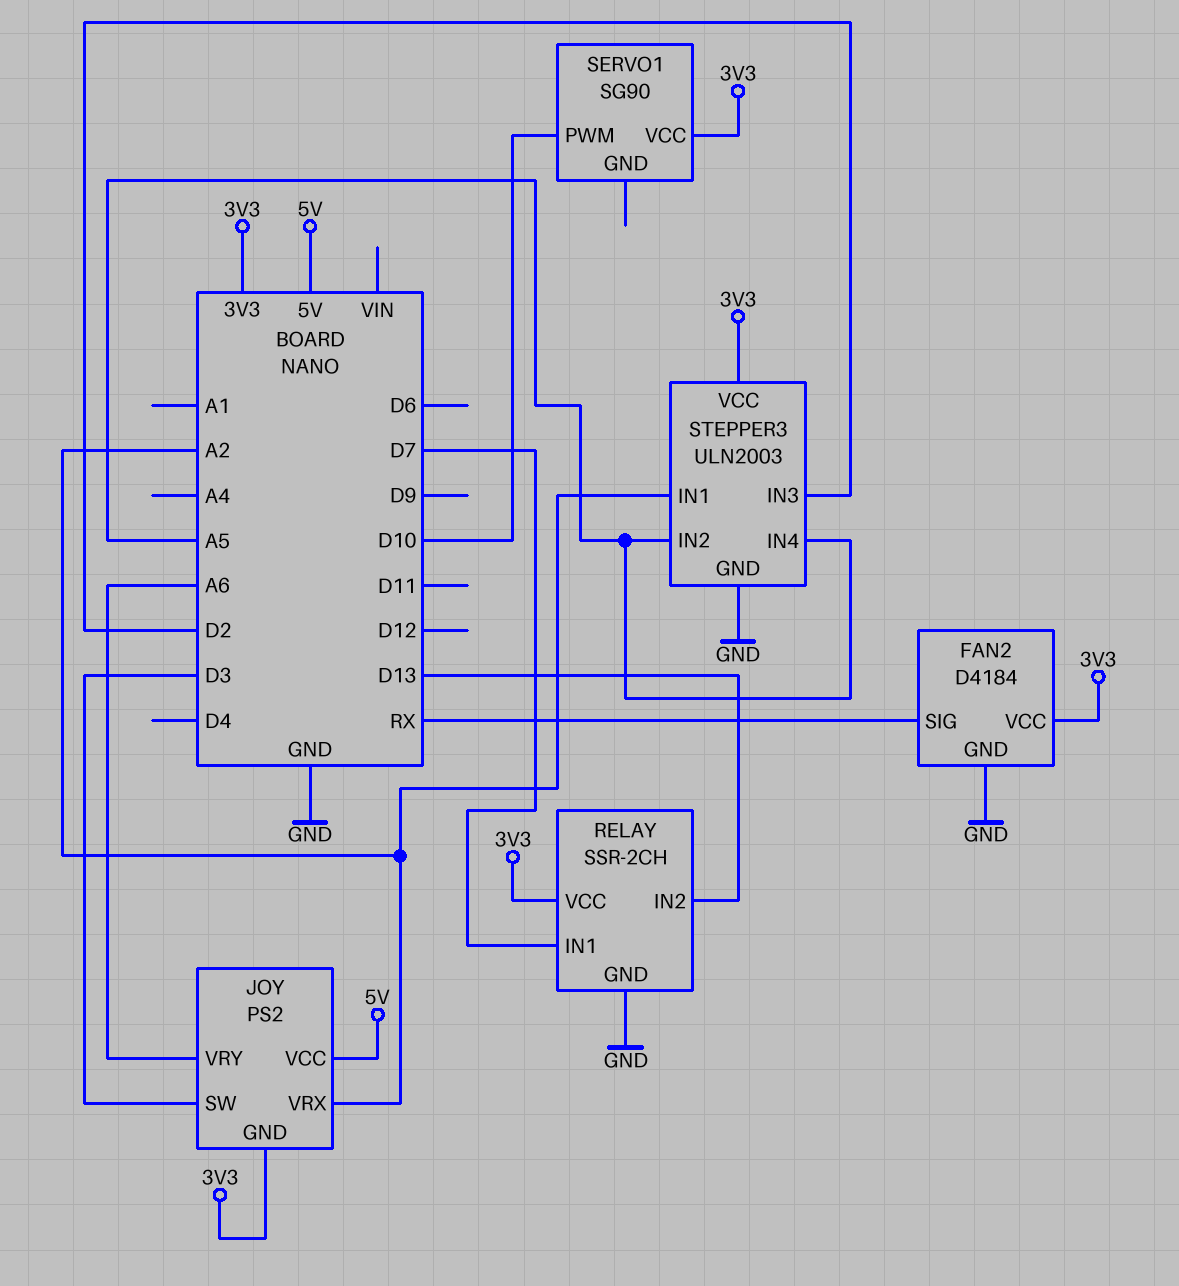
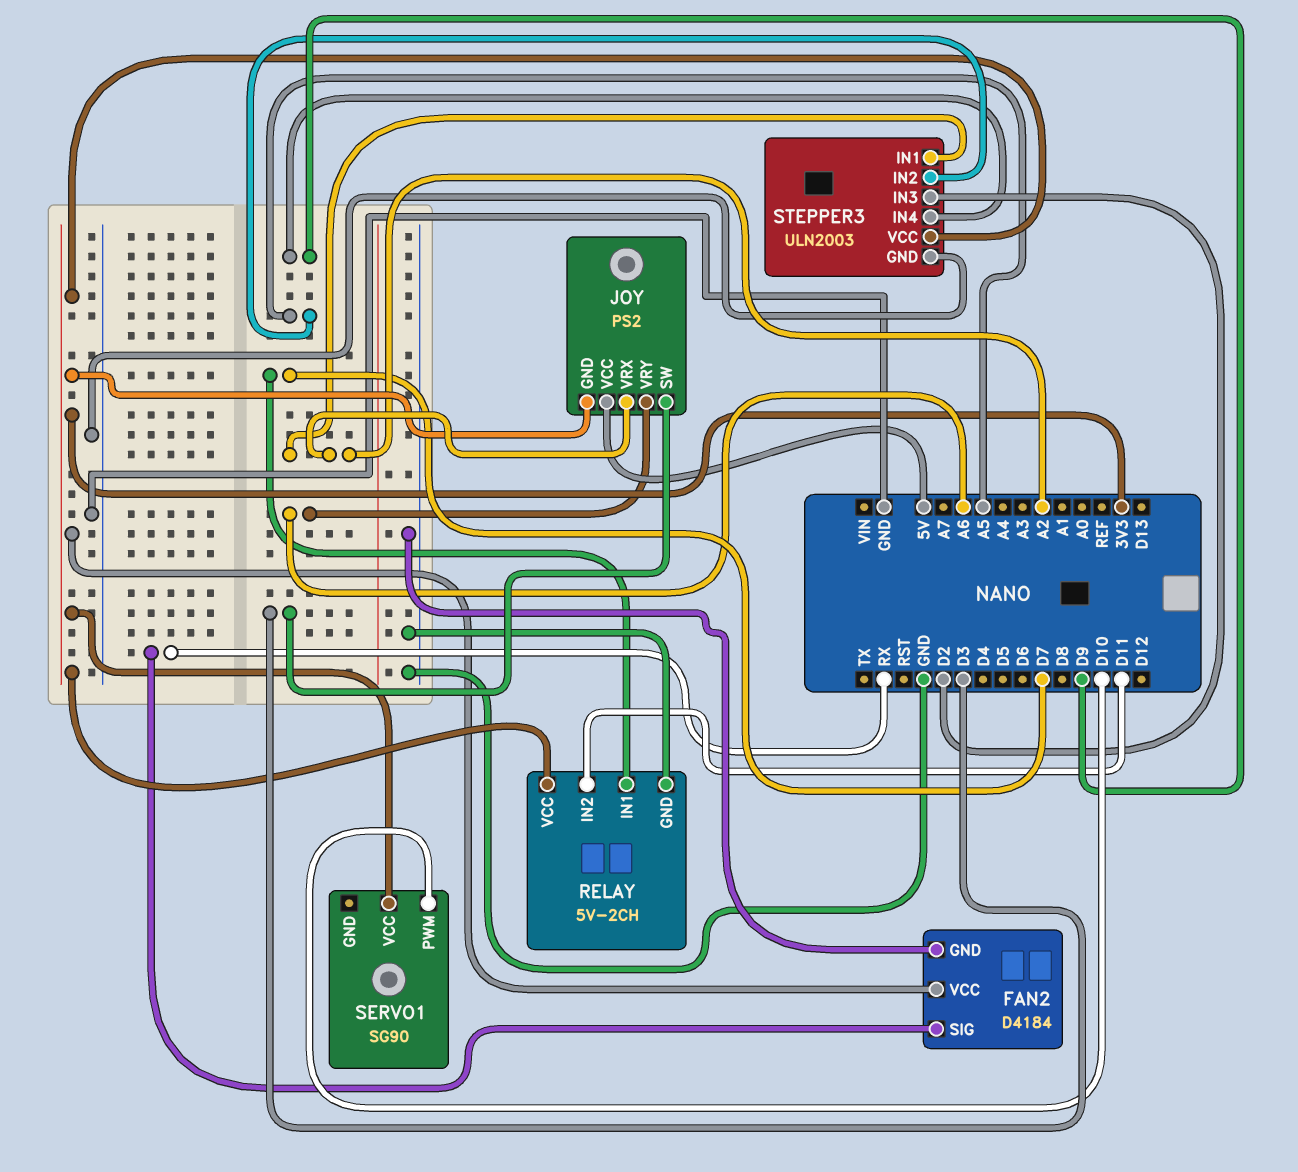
RELAY: SSR-2CH -> 5V-2CH
RELAY pin IN2: D13 -> D11
STEPPER3 pin IN4: A5 -> D9

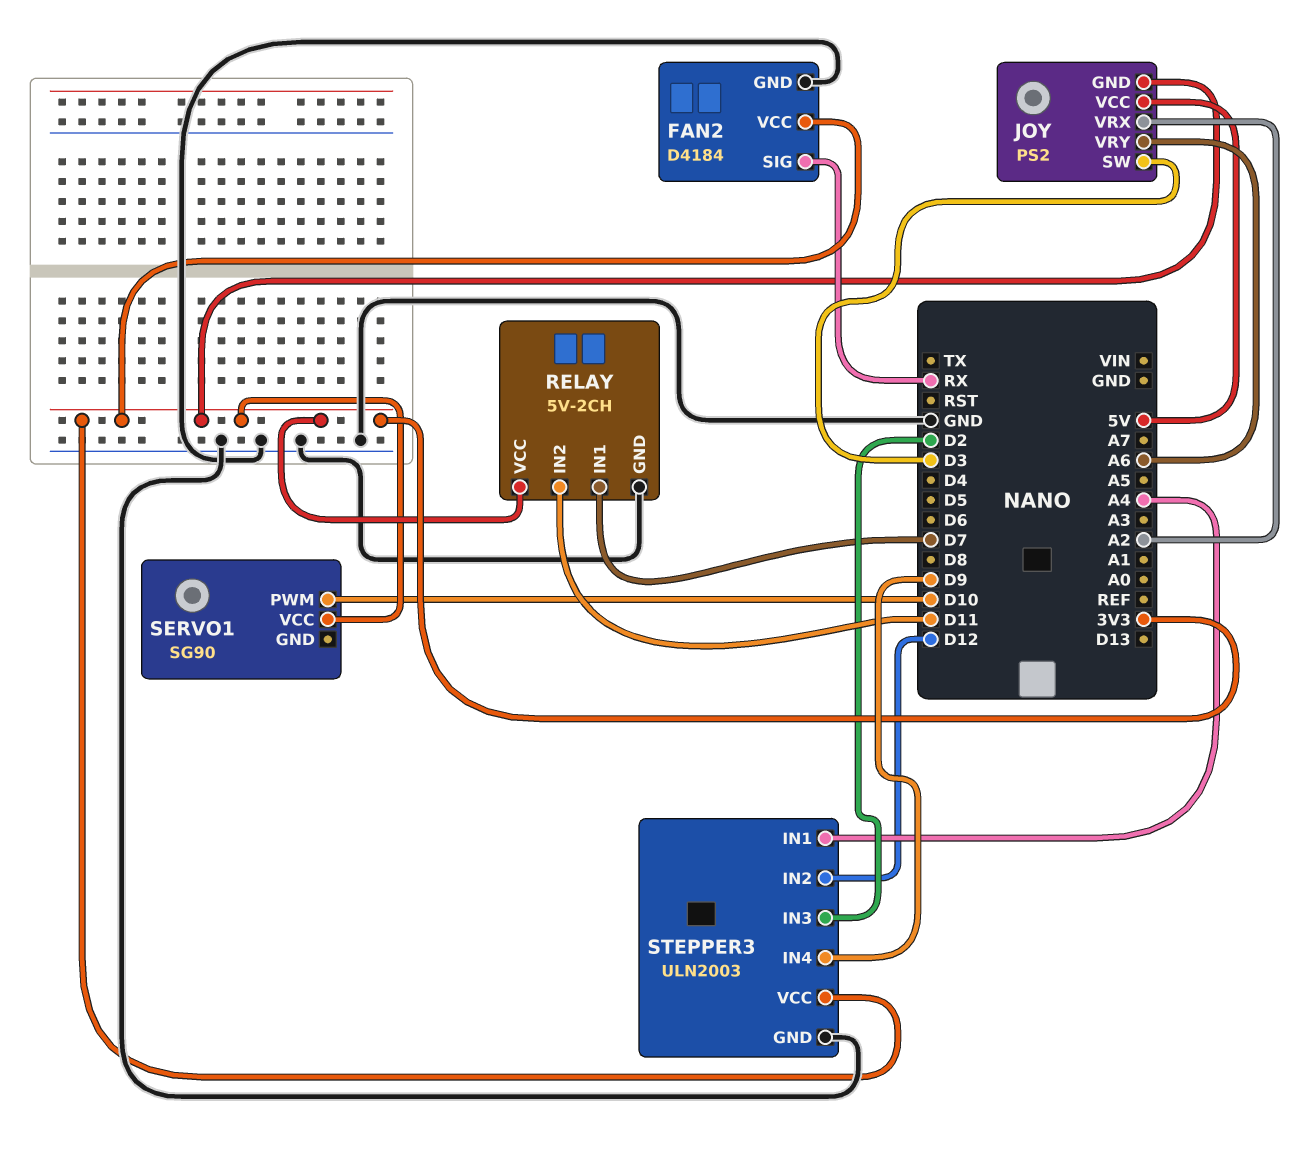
STEPPER3 pin IN1: A2 -> A4
STEPPER3 pin IN2: A5 -> D12

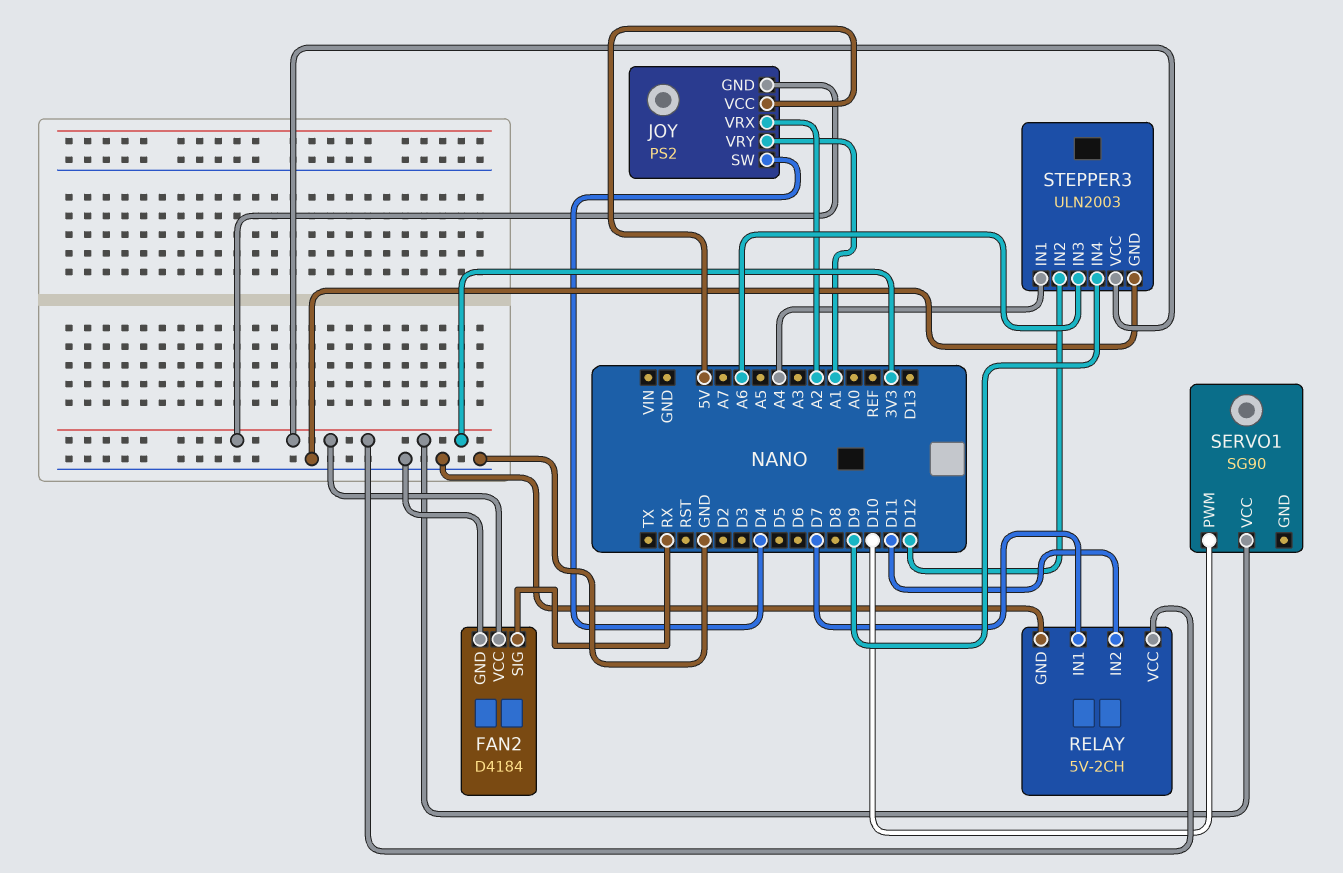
JOY pin SW: D3 -> D4
JOY pin VRY: A6 -> A1
STEPPER3 pin IN3: D2 -> A6

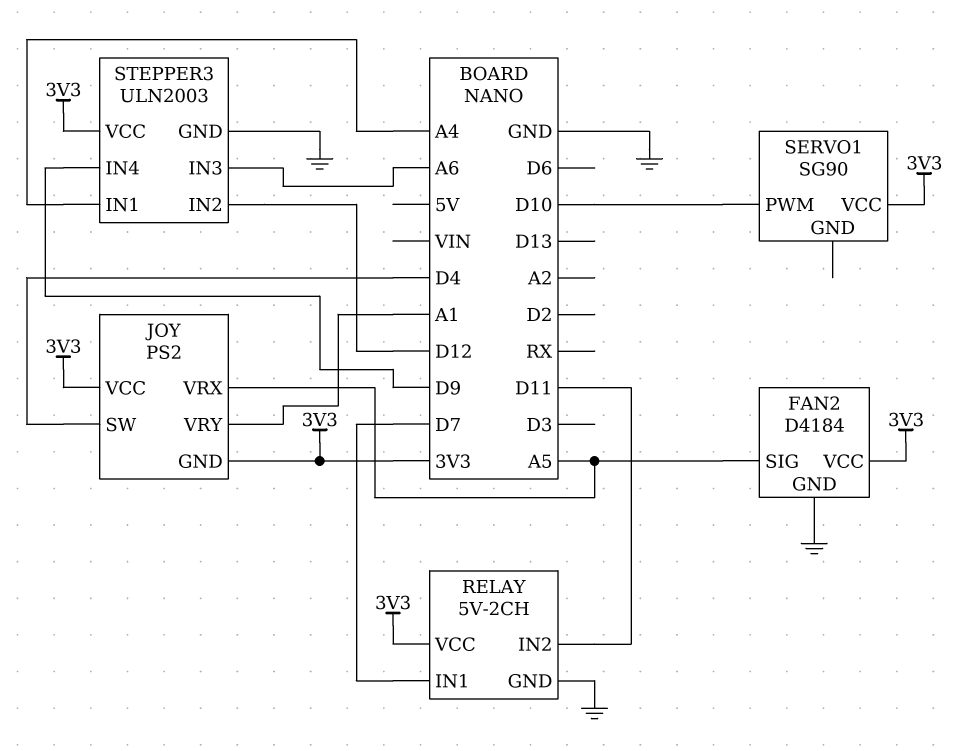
FAN2 pin SIG: RX -> A5
JOY pin VCC: 5V -> 3V3
JOY pin VRX: A2 -> A5

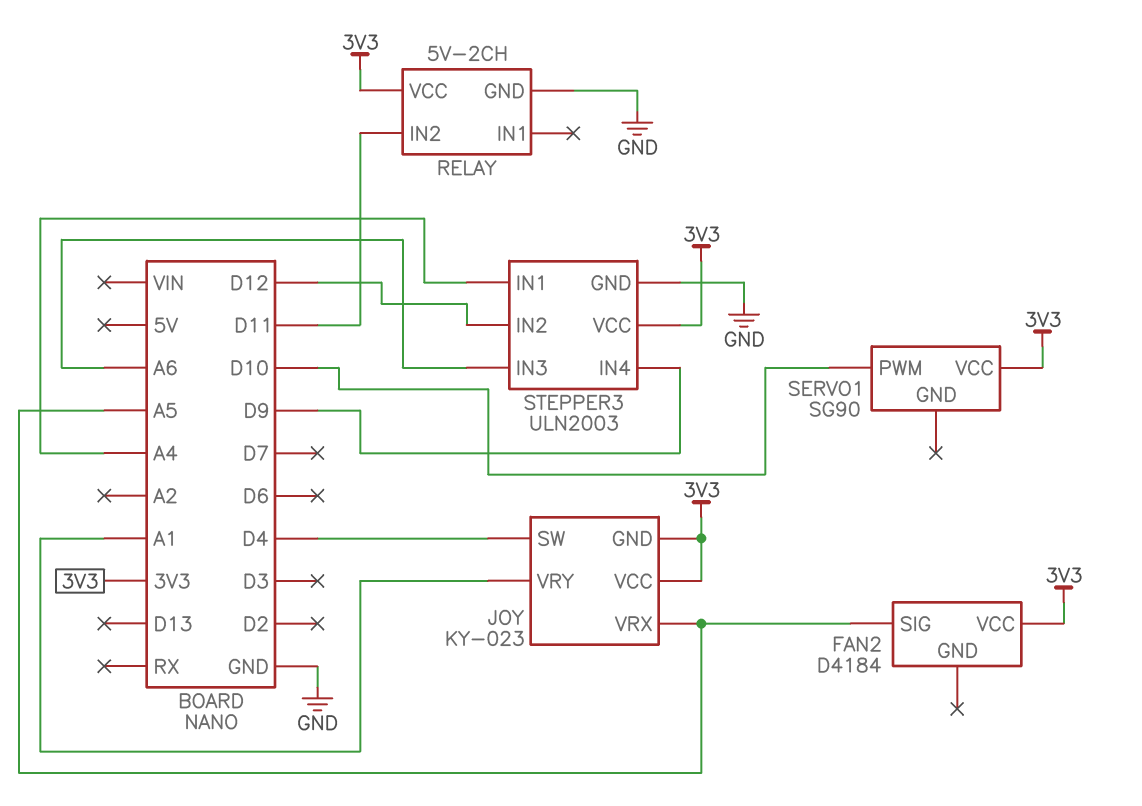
FAN2 pin GND: GND -> none
JOY: PS2 -> KY-023
RELAY pin IN1: D7 -> none

